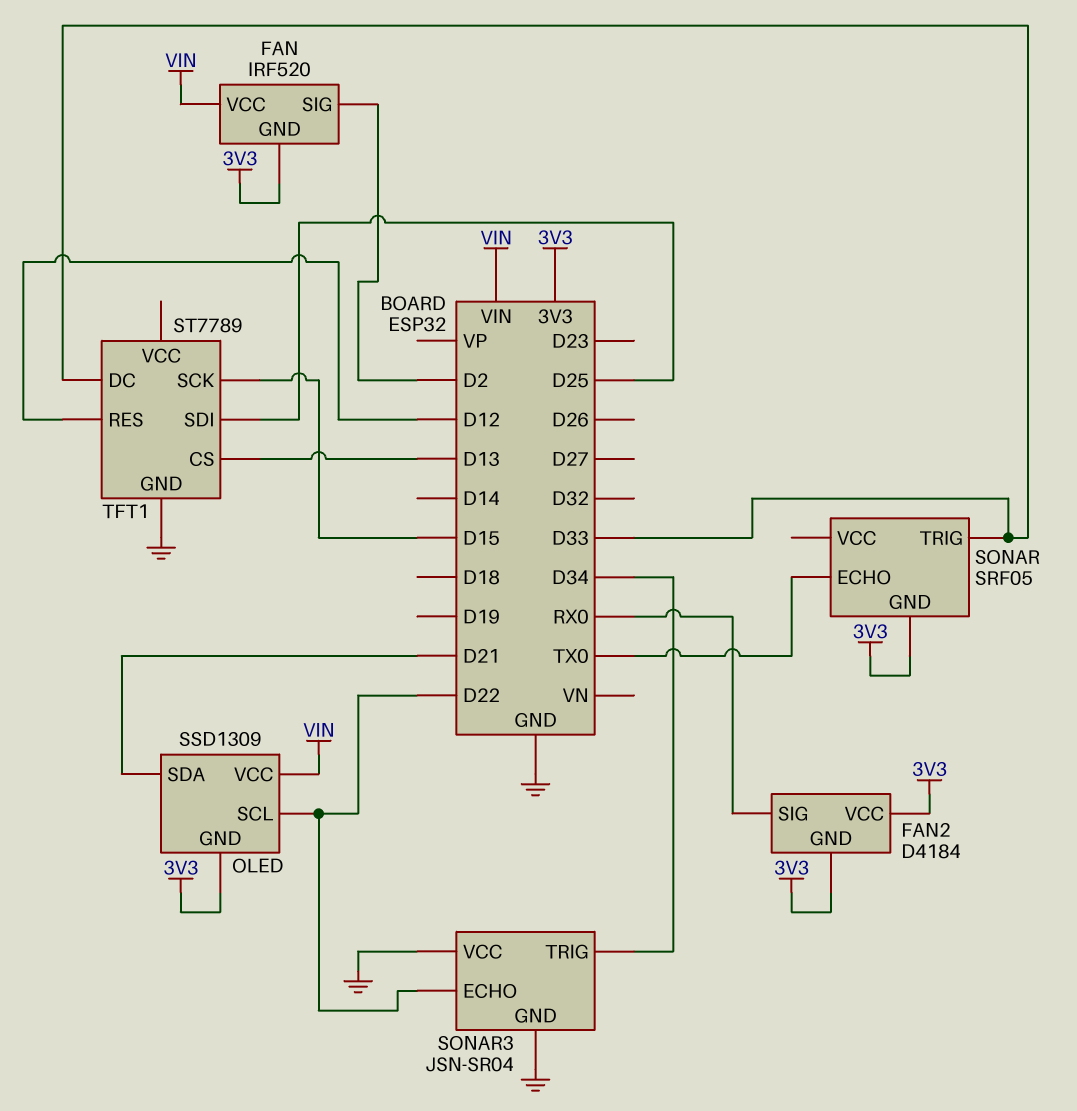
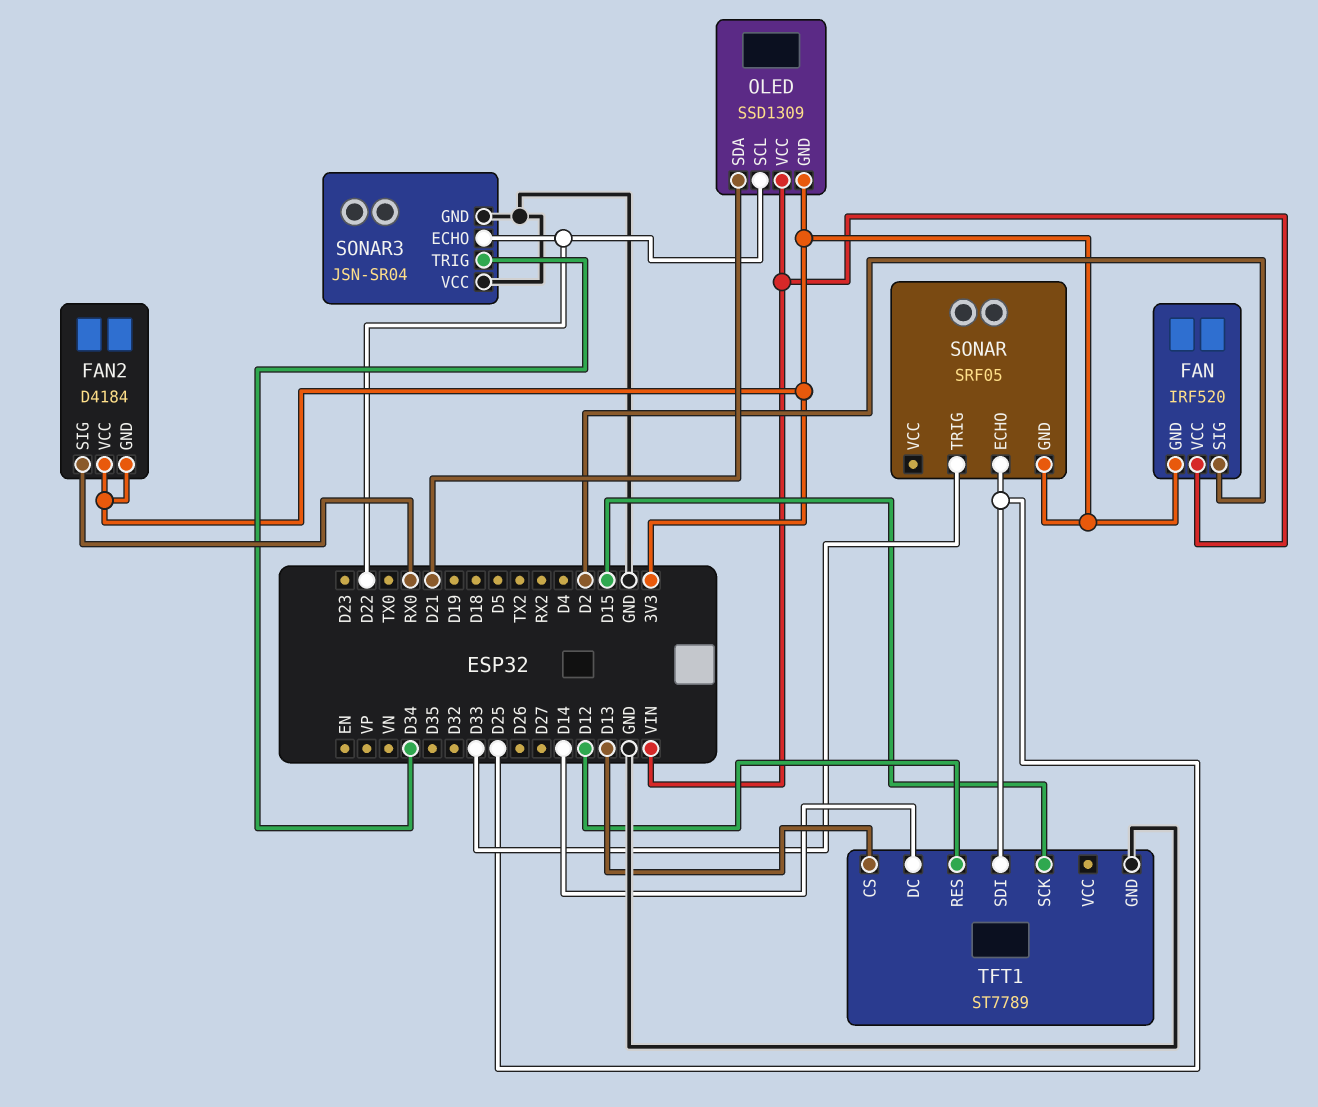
SONAR pin ECHO: TX0 -> D25
TFT1 pin DC: D33 -> D14

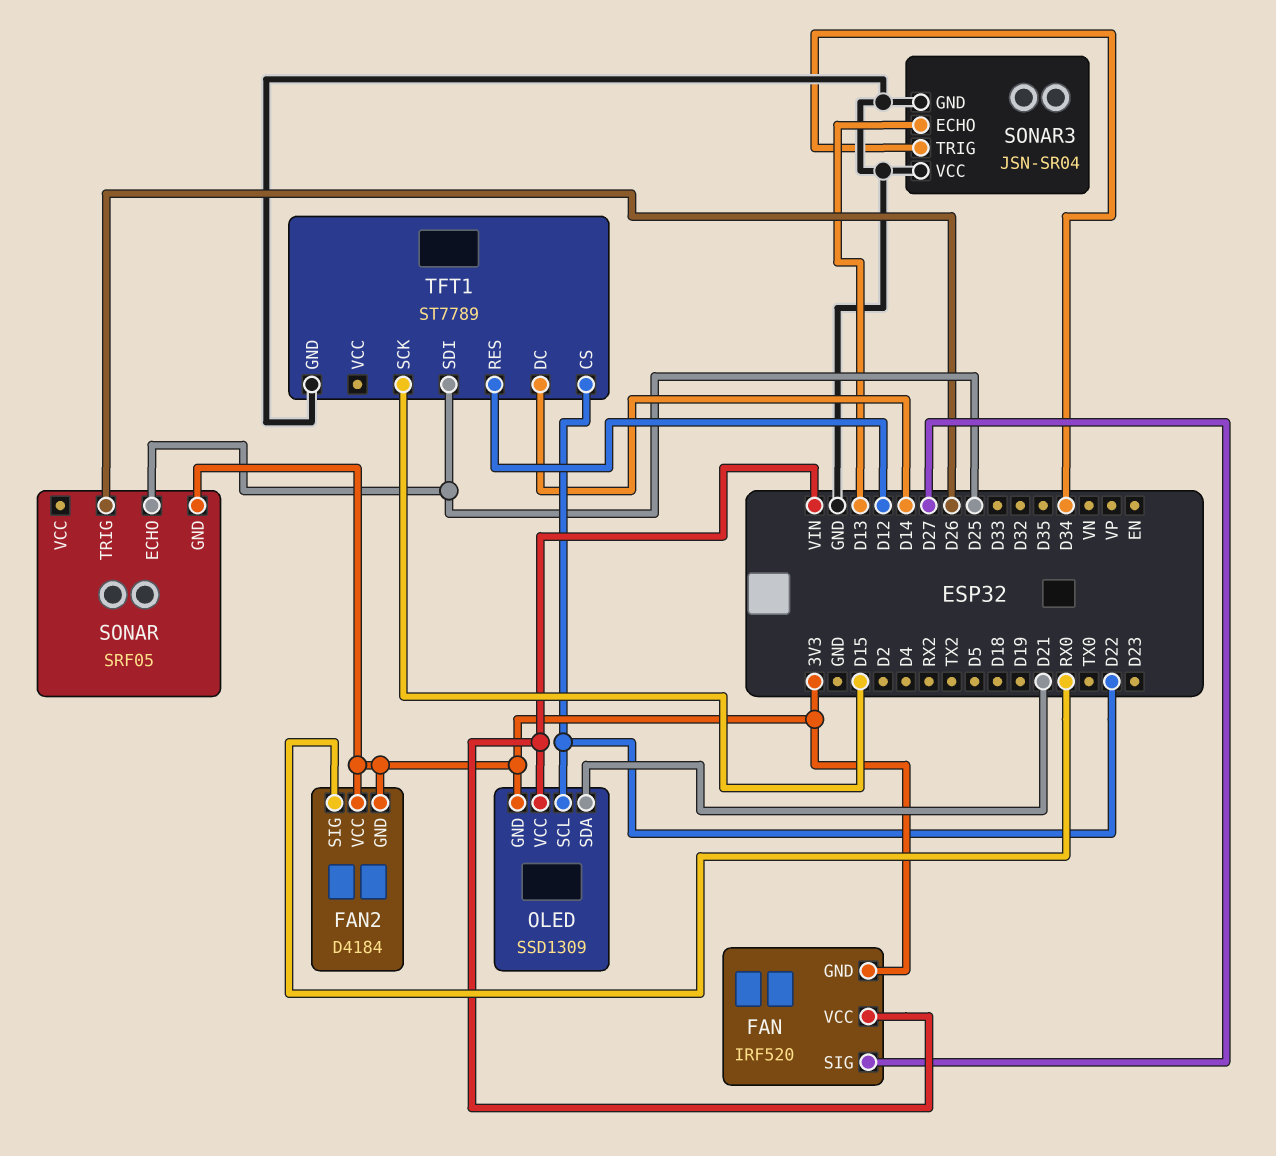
FAN pin SIG: D2 -> D27
SONAR pin TRIG: D33 -> D26
SONAR3 pin ECHO: D22 -> D13
TFT1 pin CS: D13 -> D22

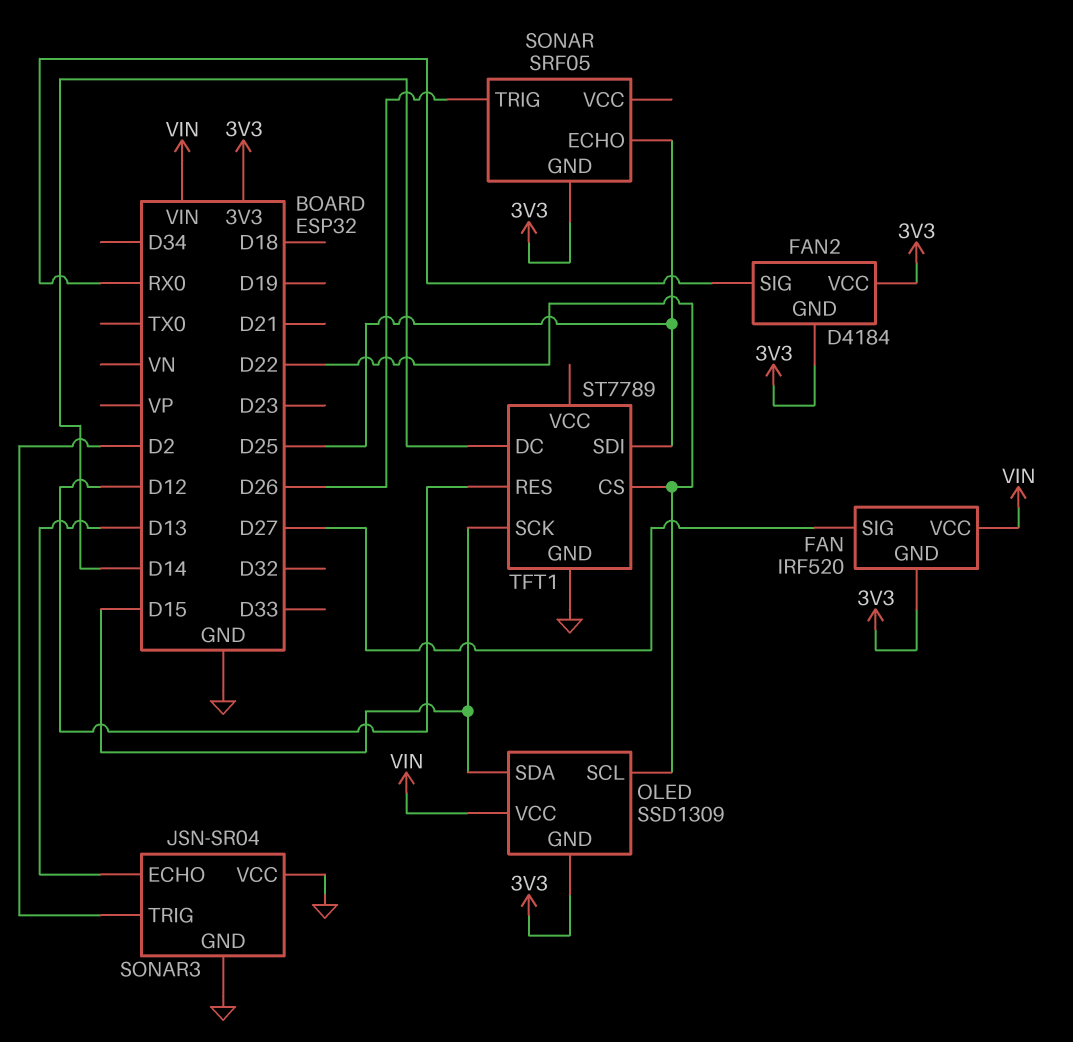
OLED pin SDA: D21 -> D15
SONAR3 pin TRIG: D34 -> D2

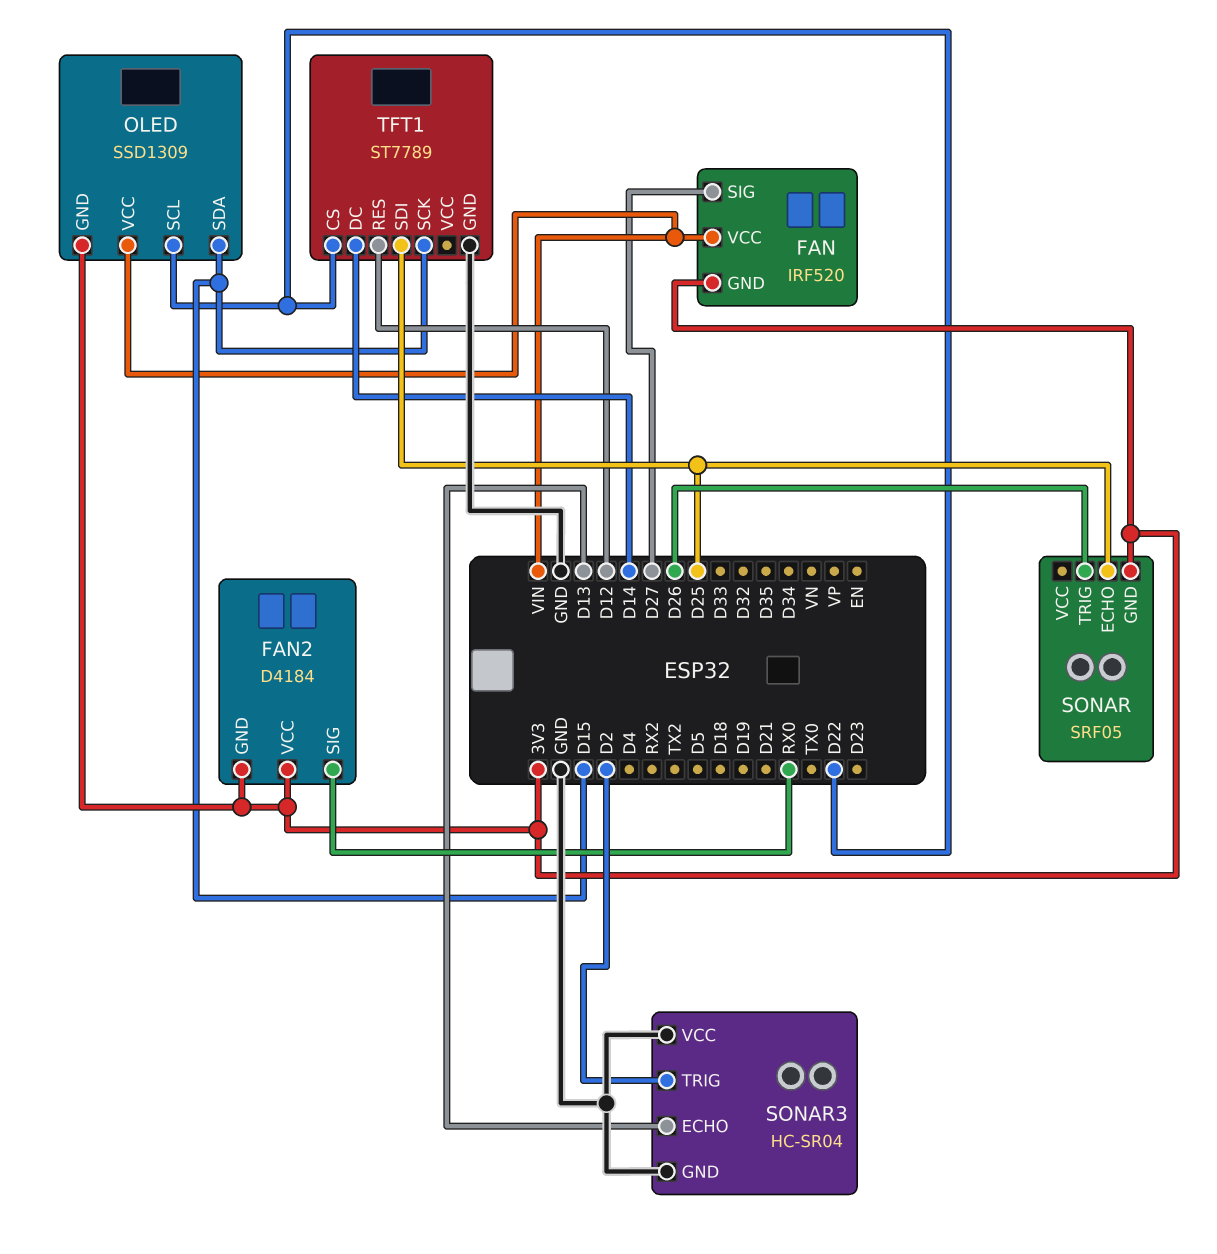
SONAR3: JSN-SR04 -> HC-SR04

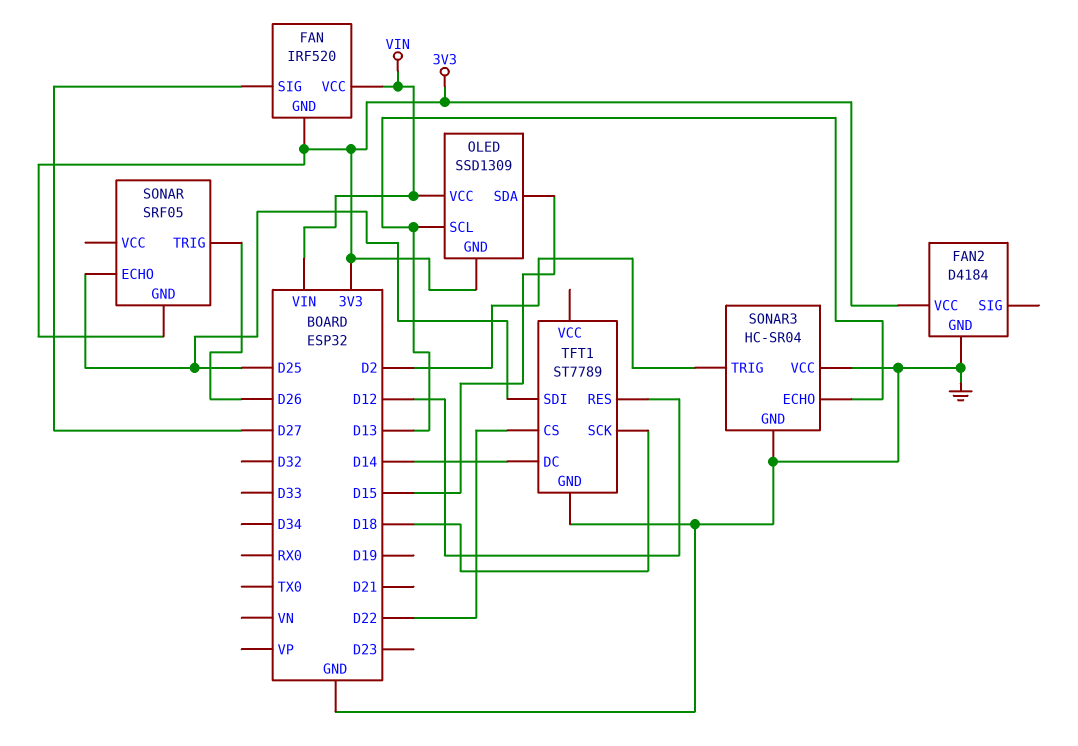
FAN2 pin GND: 3V3 -> GND
FAN2 pin SIG: RX0 -> none
OLED pin SCL: D22 -> D13
TFT1 pin SCK: D15 -> D18

